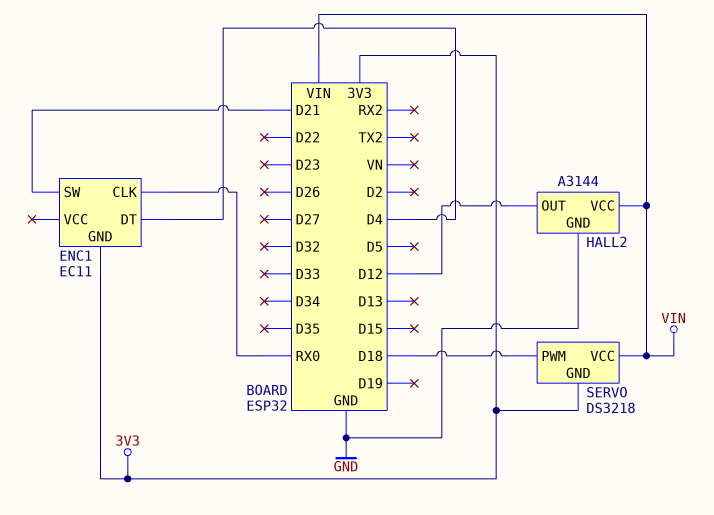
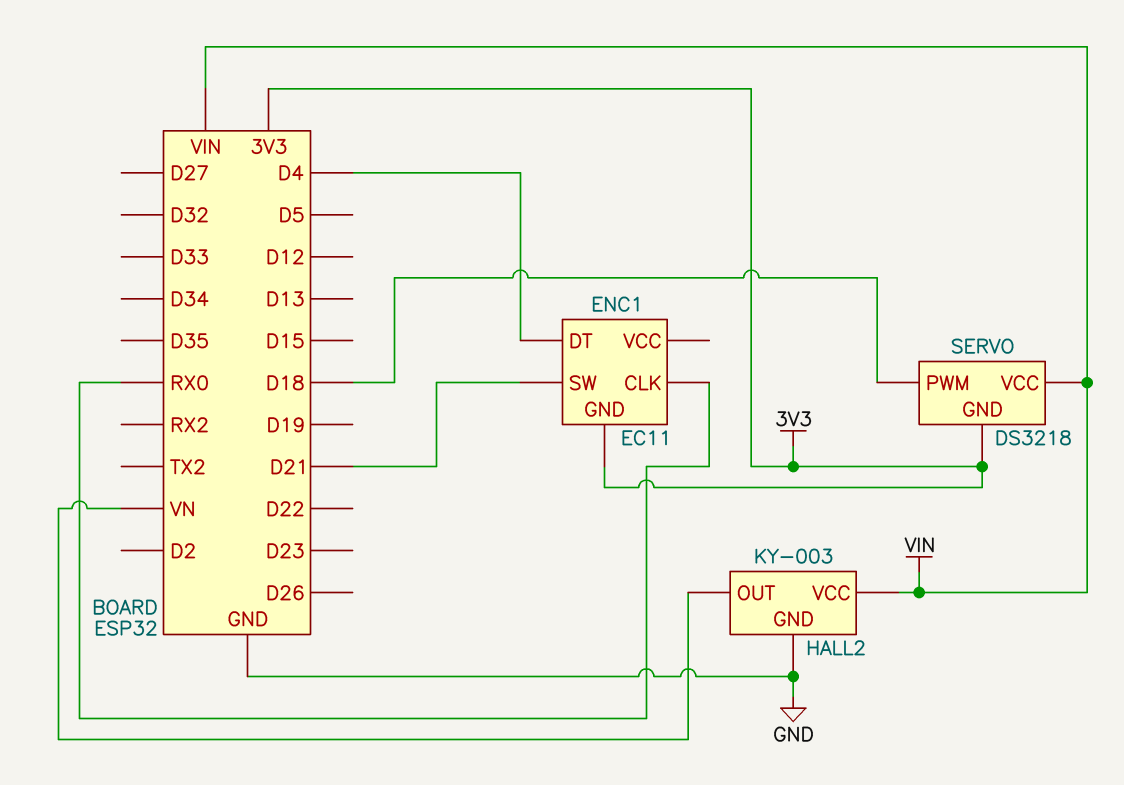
HALL2: A3144 -> KY-003
HALL2 pin OUT: D12 -> VN

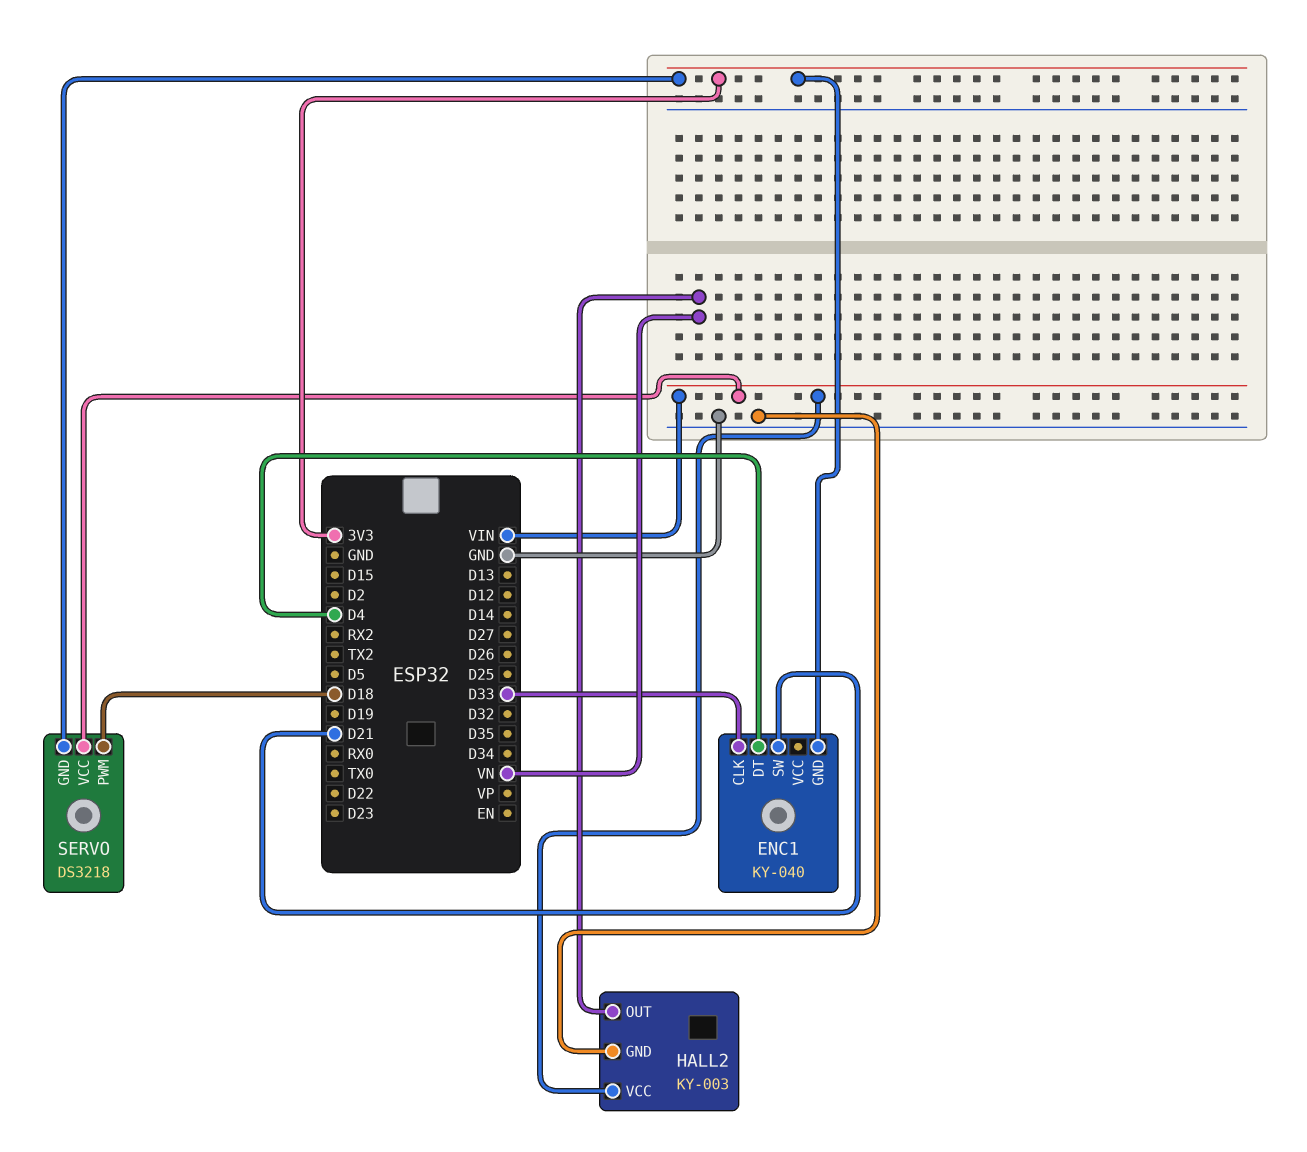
ENC1: EC11 -> KY-040
ENC1 pin CLK: RX0 -> D33

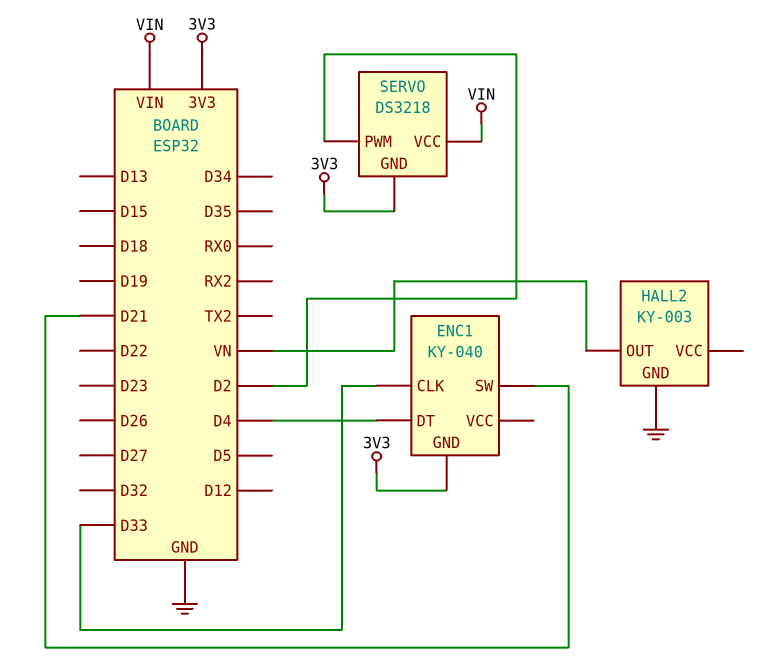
HALL2 pin VCC: VIN -> none
SERVO pin PWM: D18 -> D2

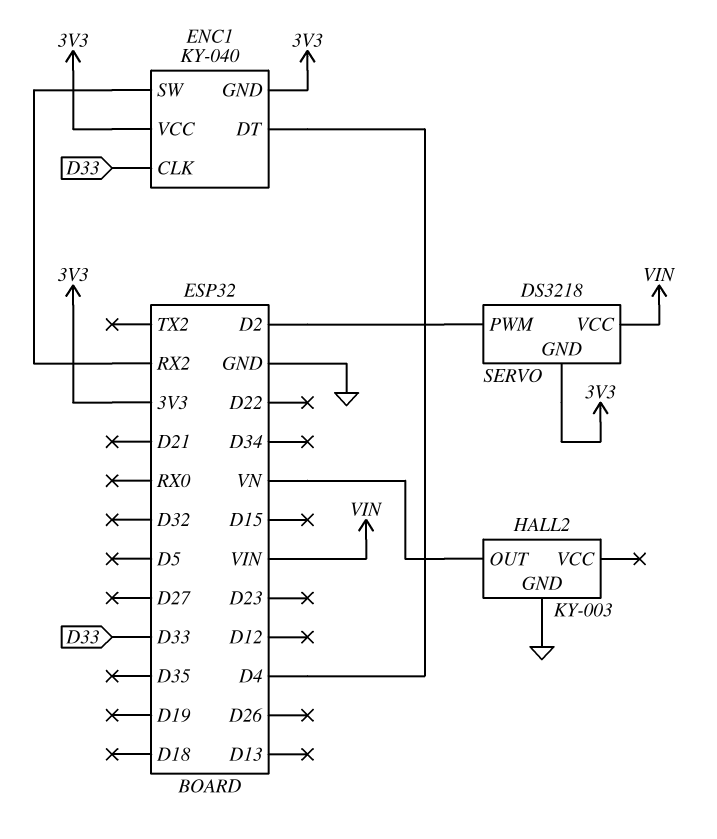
ENC1 pin SW: D21 -> RX2
ENC1 pin VCC: none -> 3V3

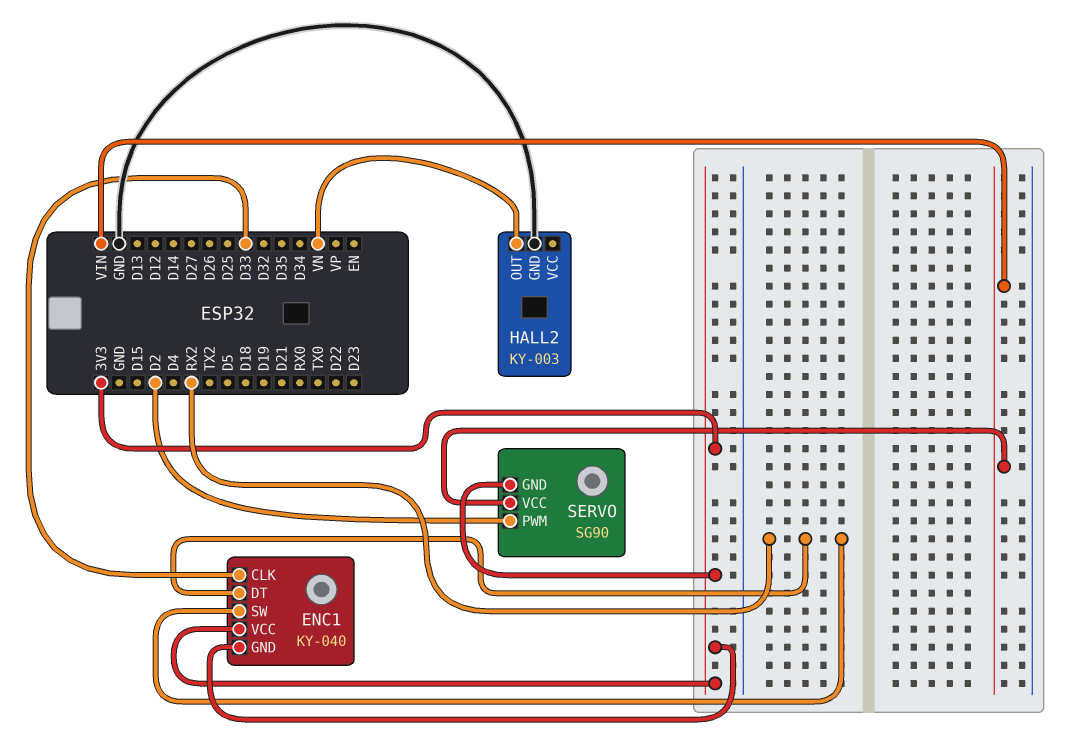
ENC1 pin DT: D4 -> RX2
SERVO: DS3218 -> SG90

